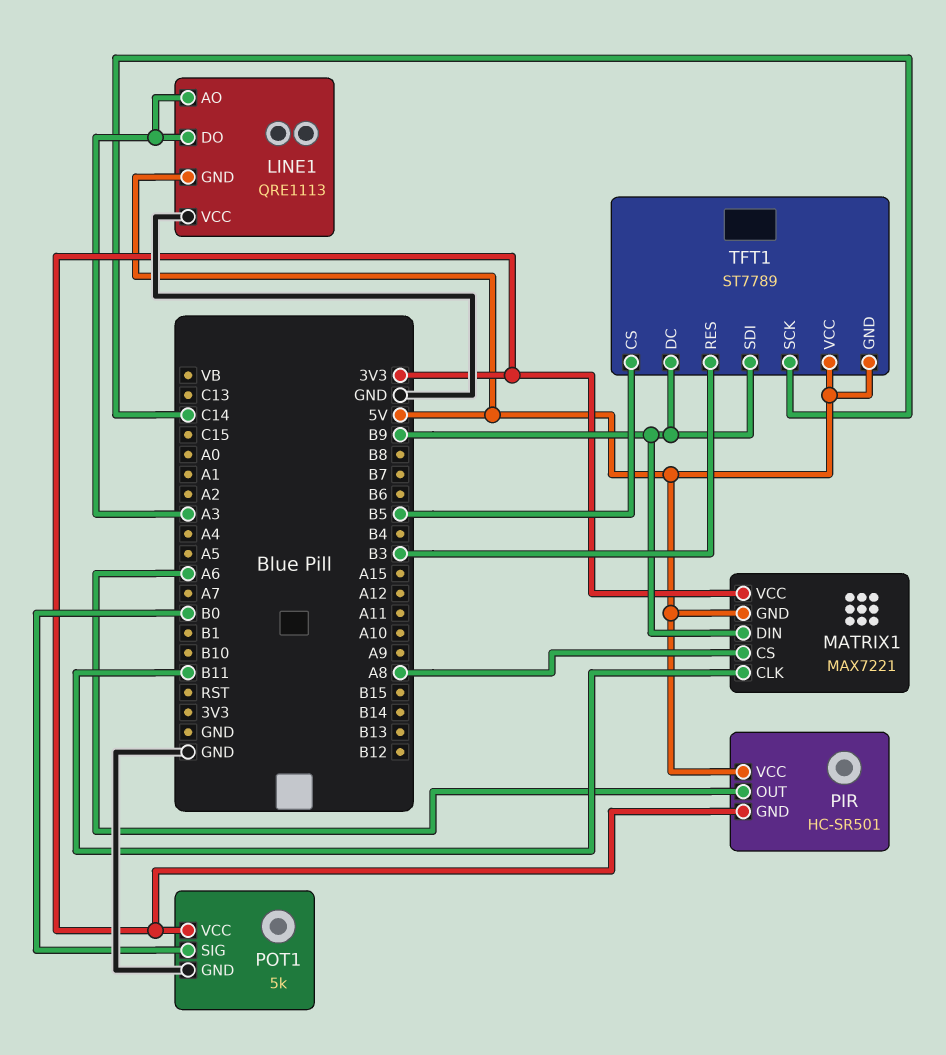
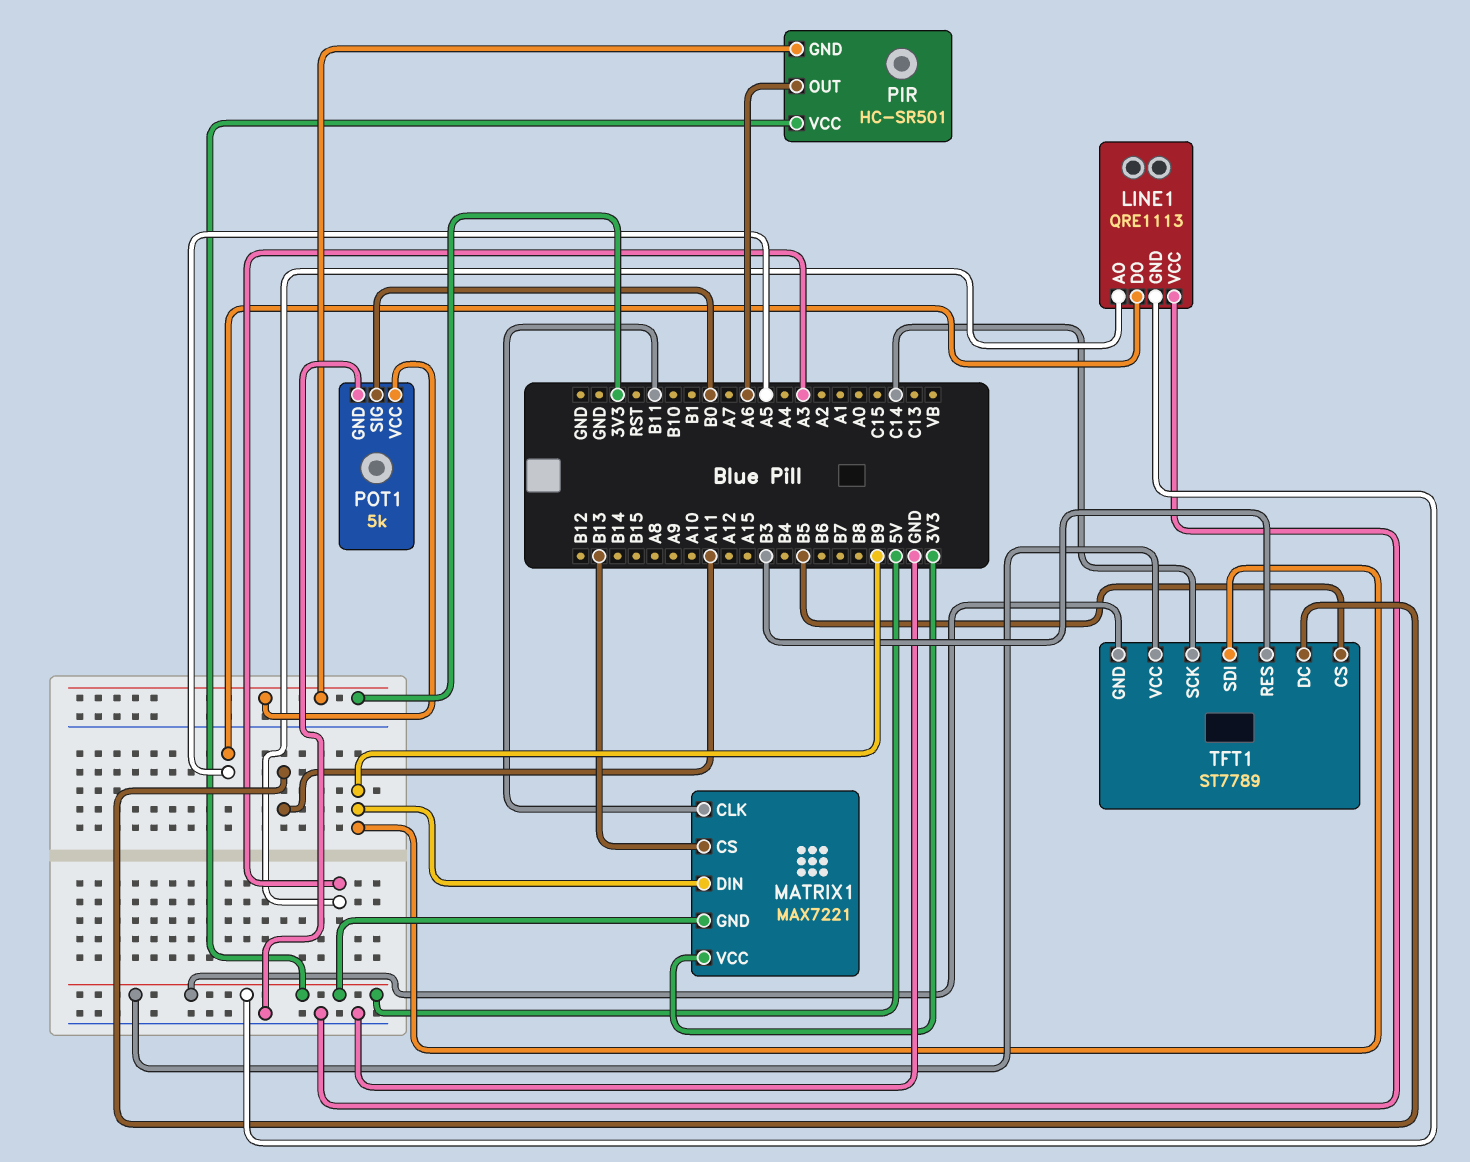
LINE1 pin DO: A3 -> A5
MATRIX1 pin CS: A8 -> B13
TFT1 pin DC: B9 -> A11

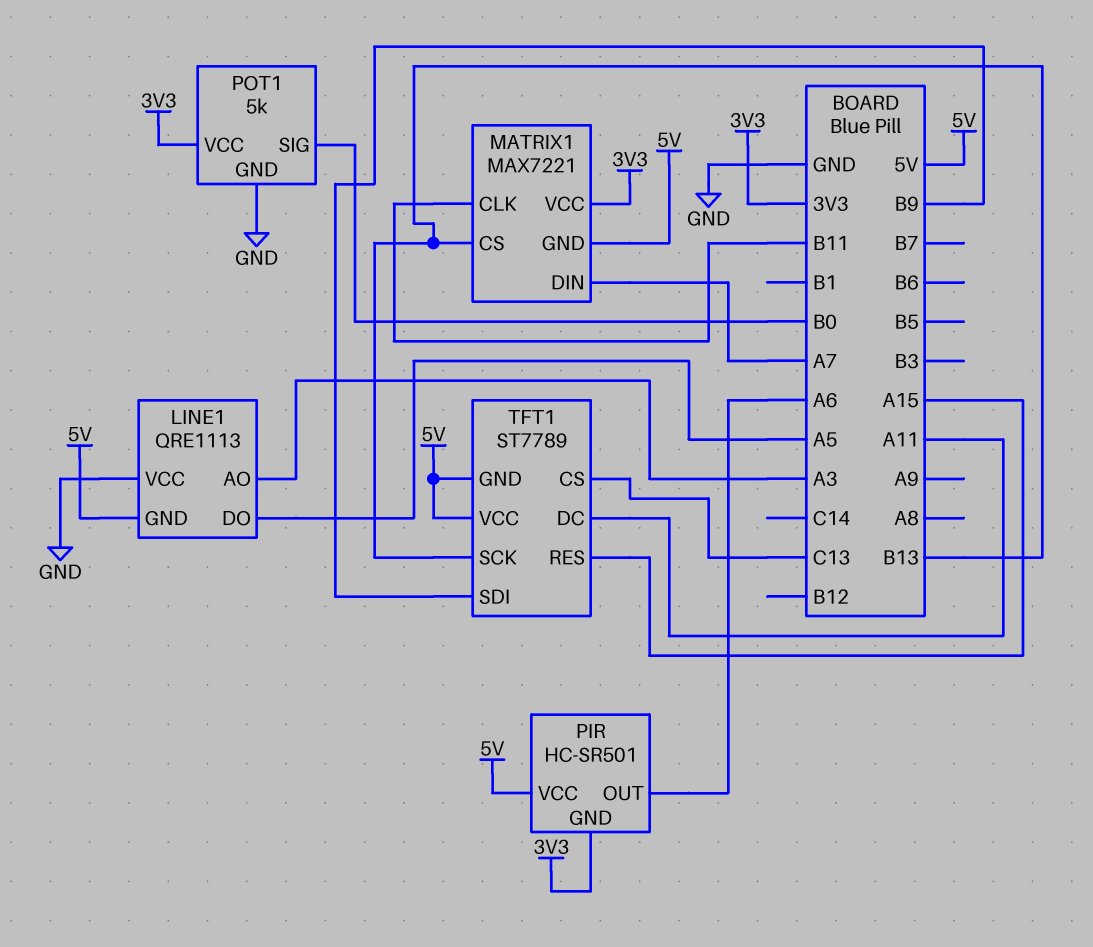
MATRIX1 pin DIN: B9 -> A7
TFT1 pin CS: B5 -> C13
TFT1 pin RES: B3 -> A15
TFT1 pin SCK: C14 -> B13

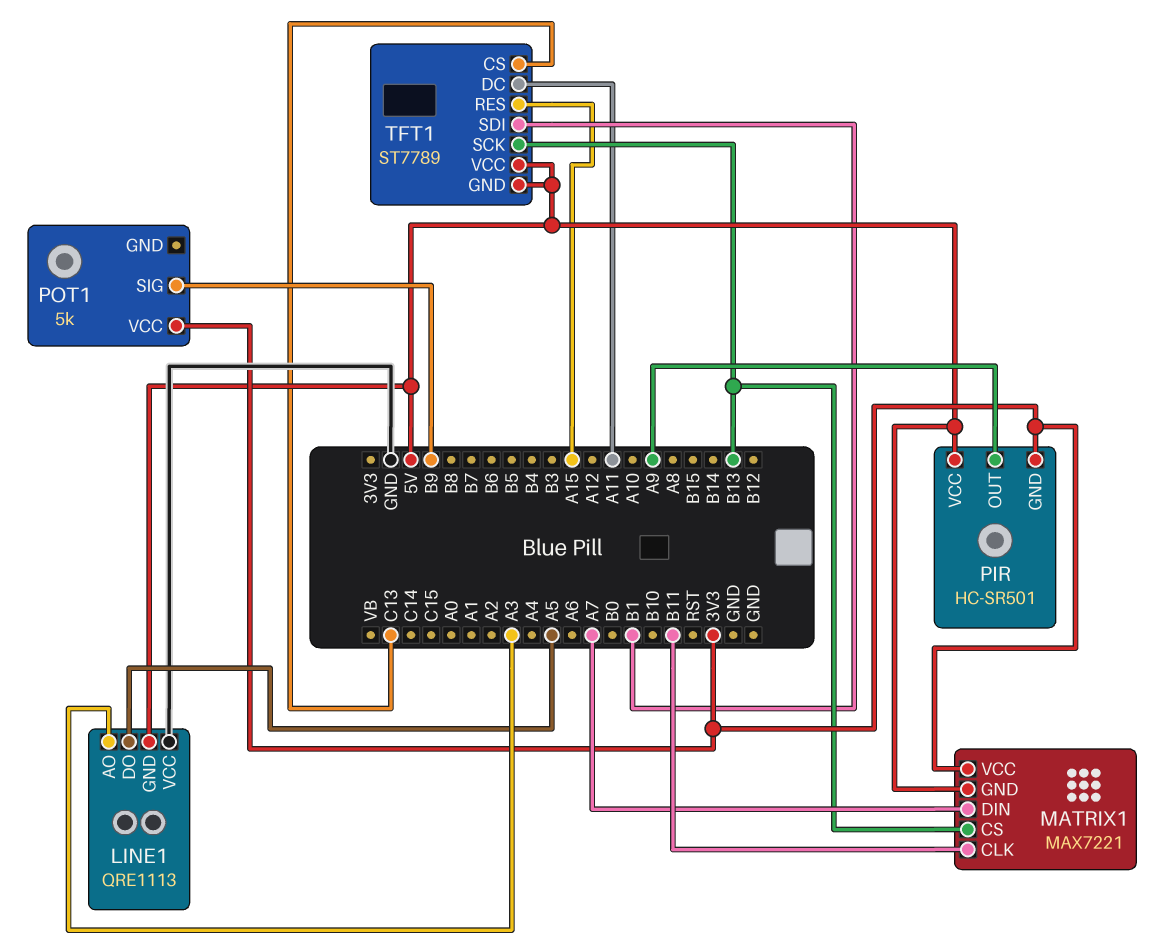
PIR pin OUT: A6 -> A9
POT1 pin GND: GND -> none
POT1 pin SIG: B0 -> B9
TFT1 pin SDI: B9 -> B1

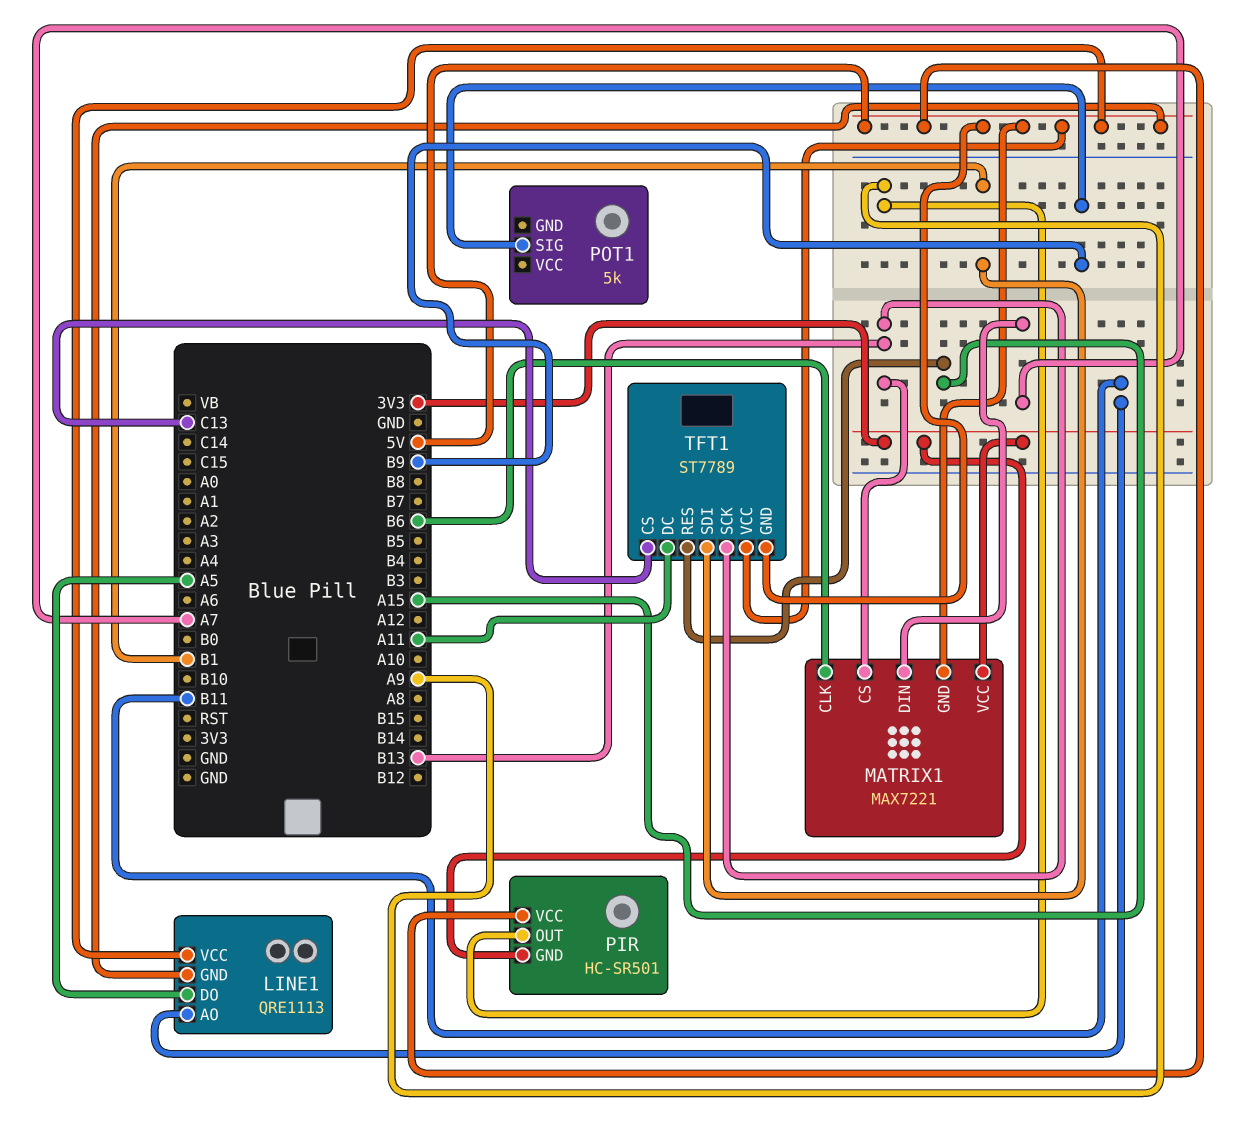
LINE1 pin AO: A3 -> B11
LINE1 pin VCC: GND -> 5V
MATRIX1 pin CLK: B11 -> B6
POT1 pin VCC: 3V3 -> none

